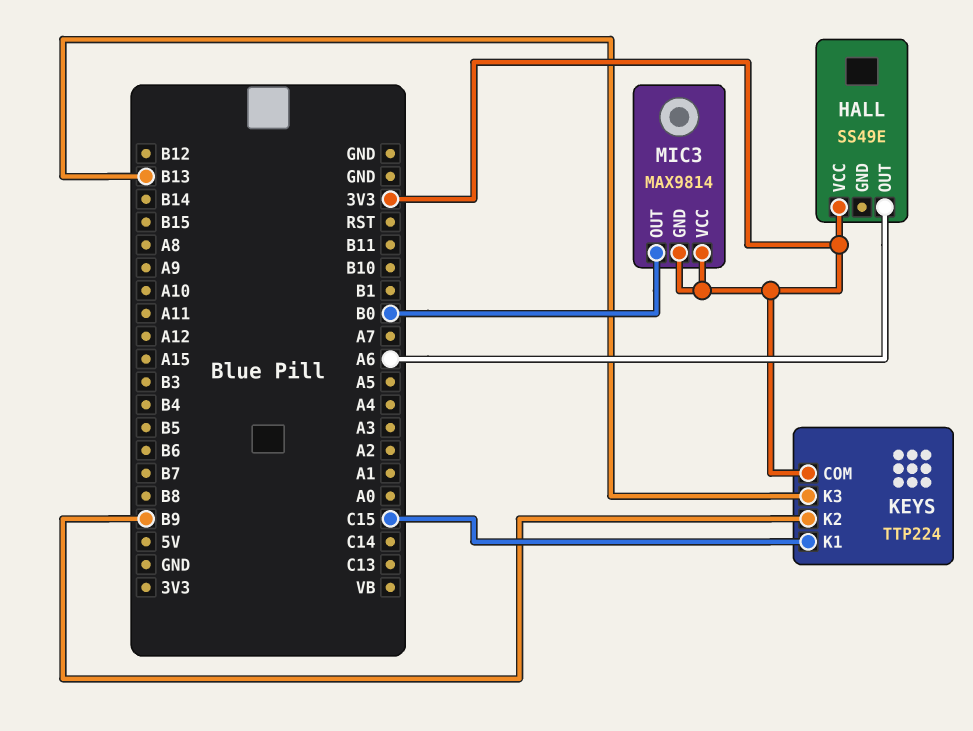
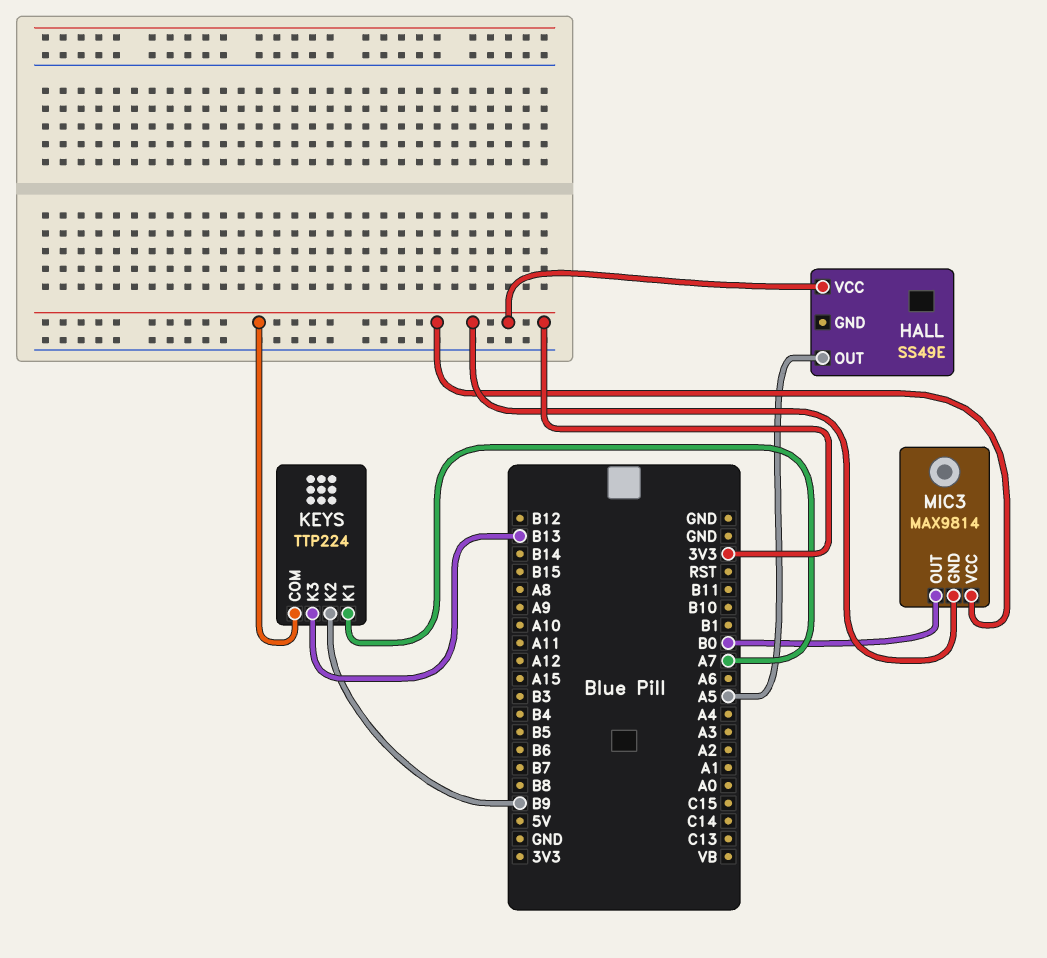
HALL pin OUT: A6 -> A5
KEYS pin K1: C15 -> A7

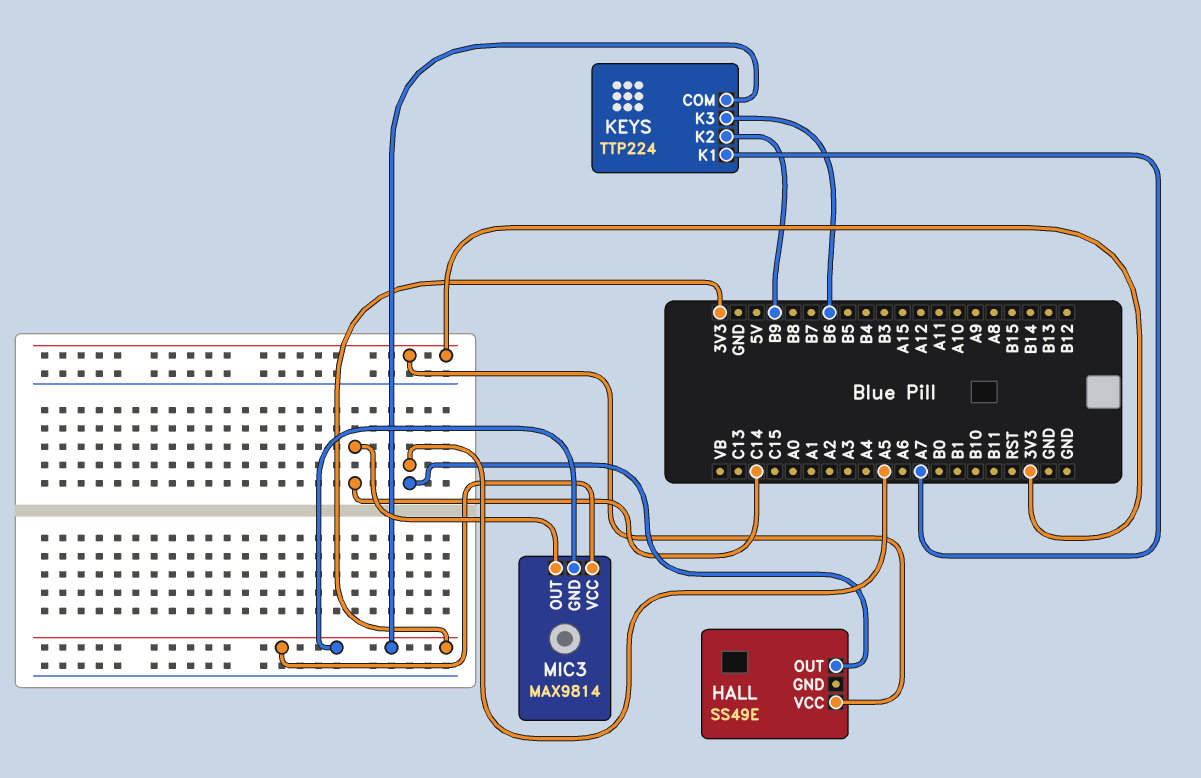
KEYS pin K3: B13 -> B6
MIC3 pin OUT: B0 -> C14

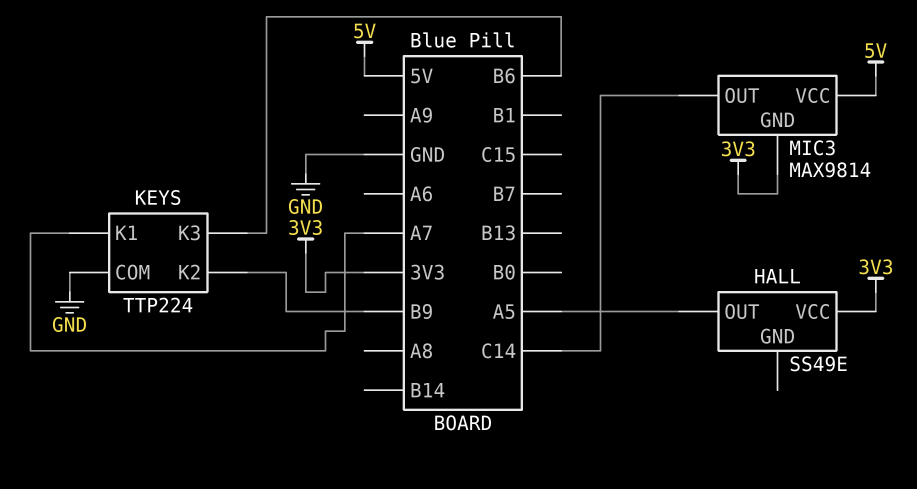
KEYS pin COM: 3V3 -> GND
MIC3 pin VCC: 3V3 -> 5V

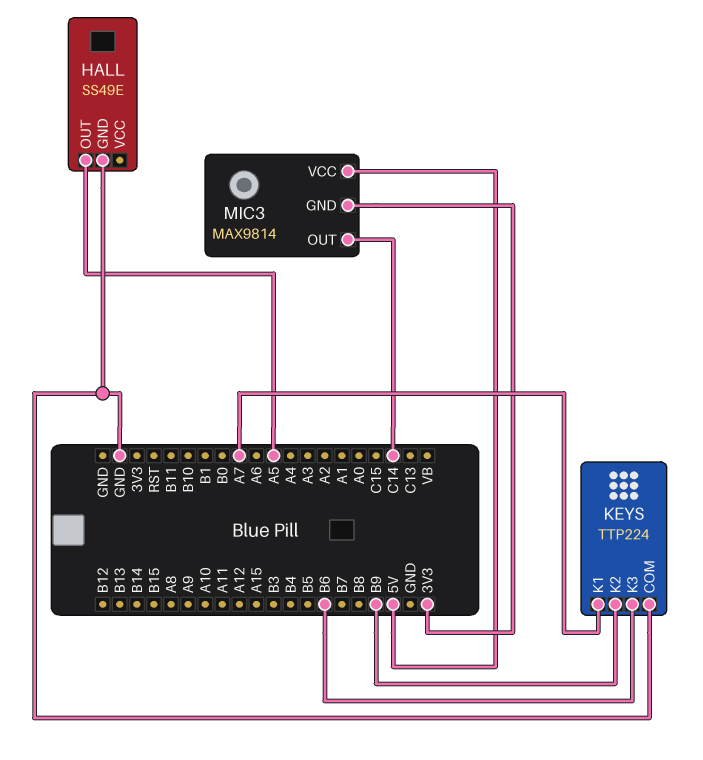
HALL pin GND: none -> GND
HALL pin VCC: 3V3 -> none

